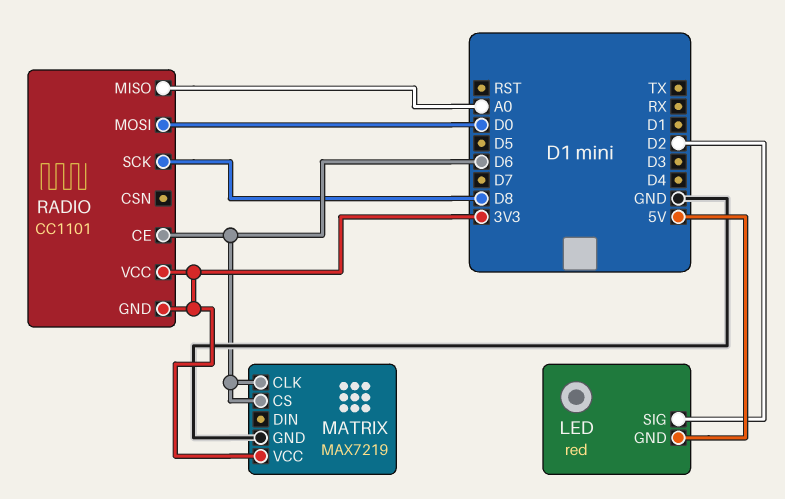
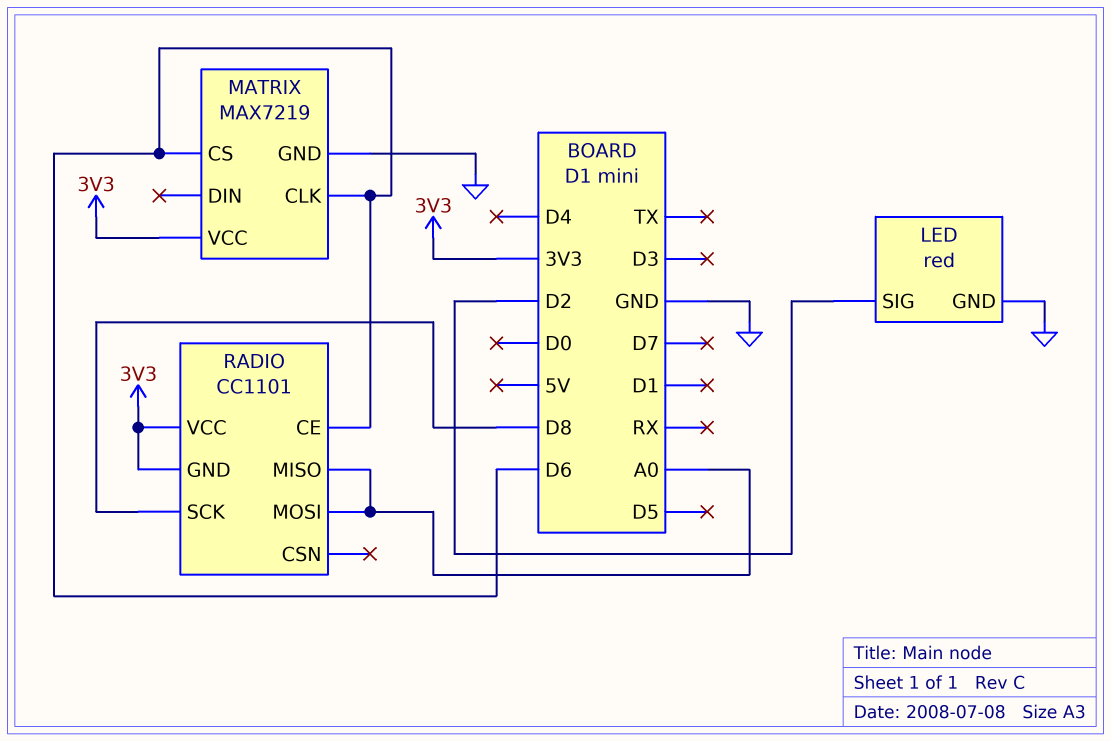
LED pin GND: 5V -> GND
RADIO pin MOSI: D0 -> A0

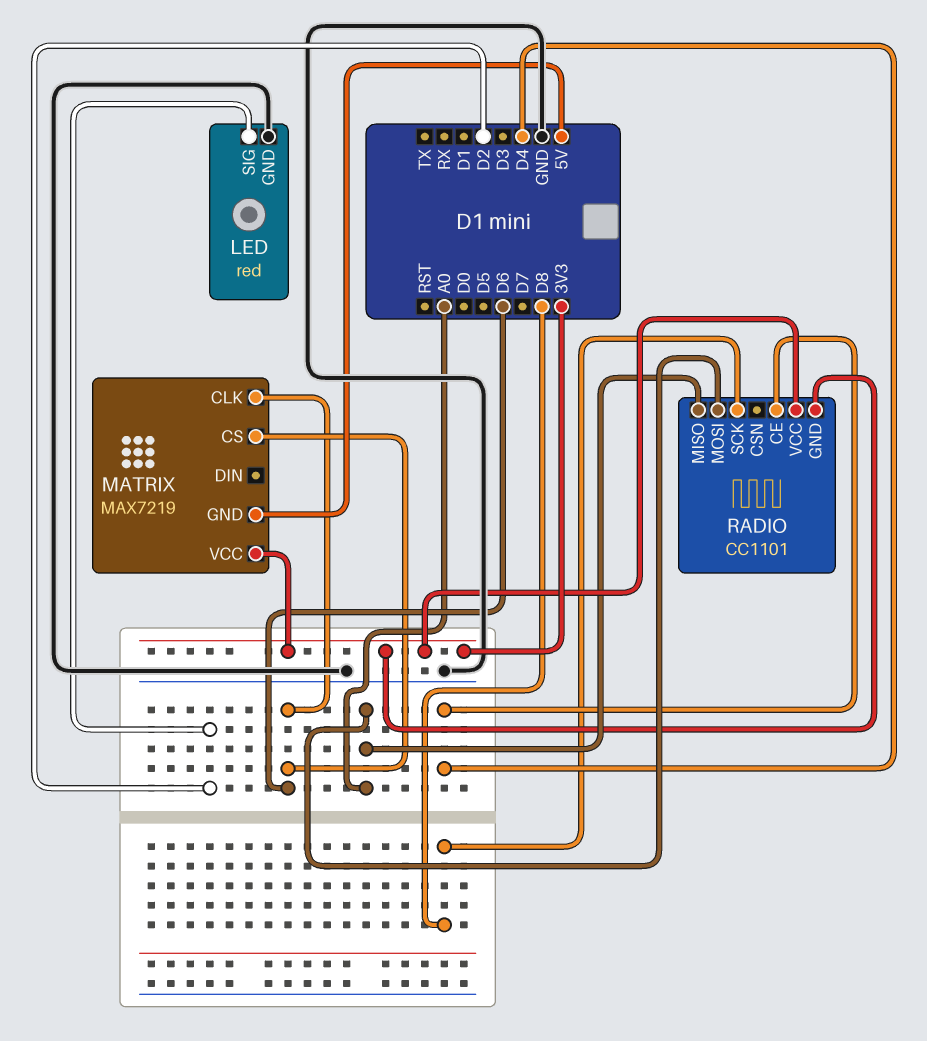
MATRIX pin GND: GND -> 5V
RADIO pin CE: D6 -> D4

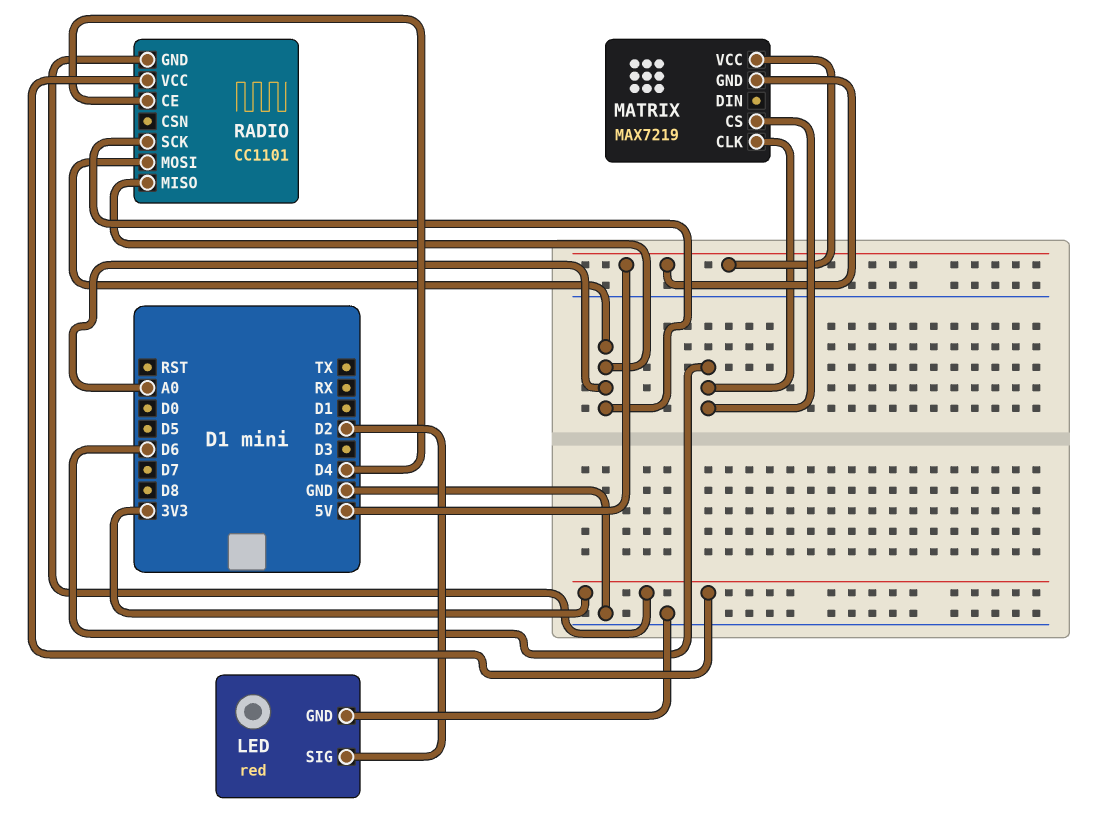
MATRIX pin VCC: 3V3 -> 5V
RADIO pin SCK: D8 -> A0

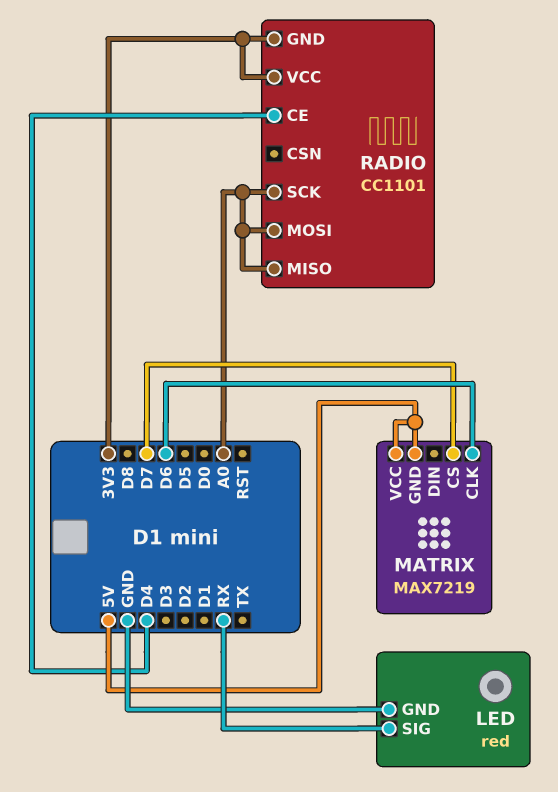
LED pin SIG: D2 -> RX
MATRIX pin CS: D6 -> D7

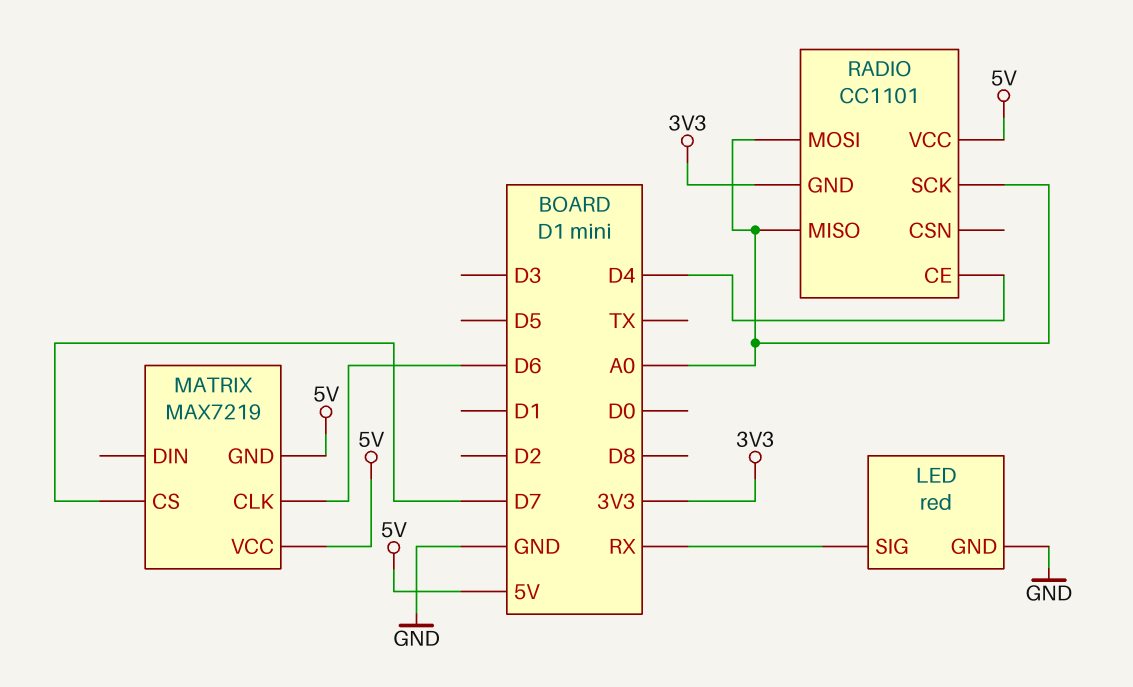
RADIO pin VCC: 3V3 -> 5V

